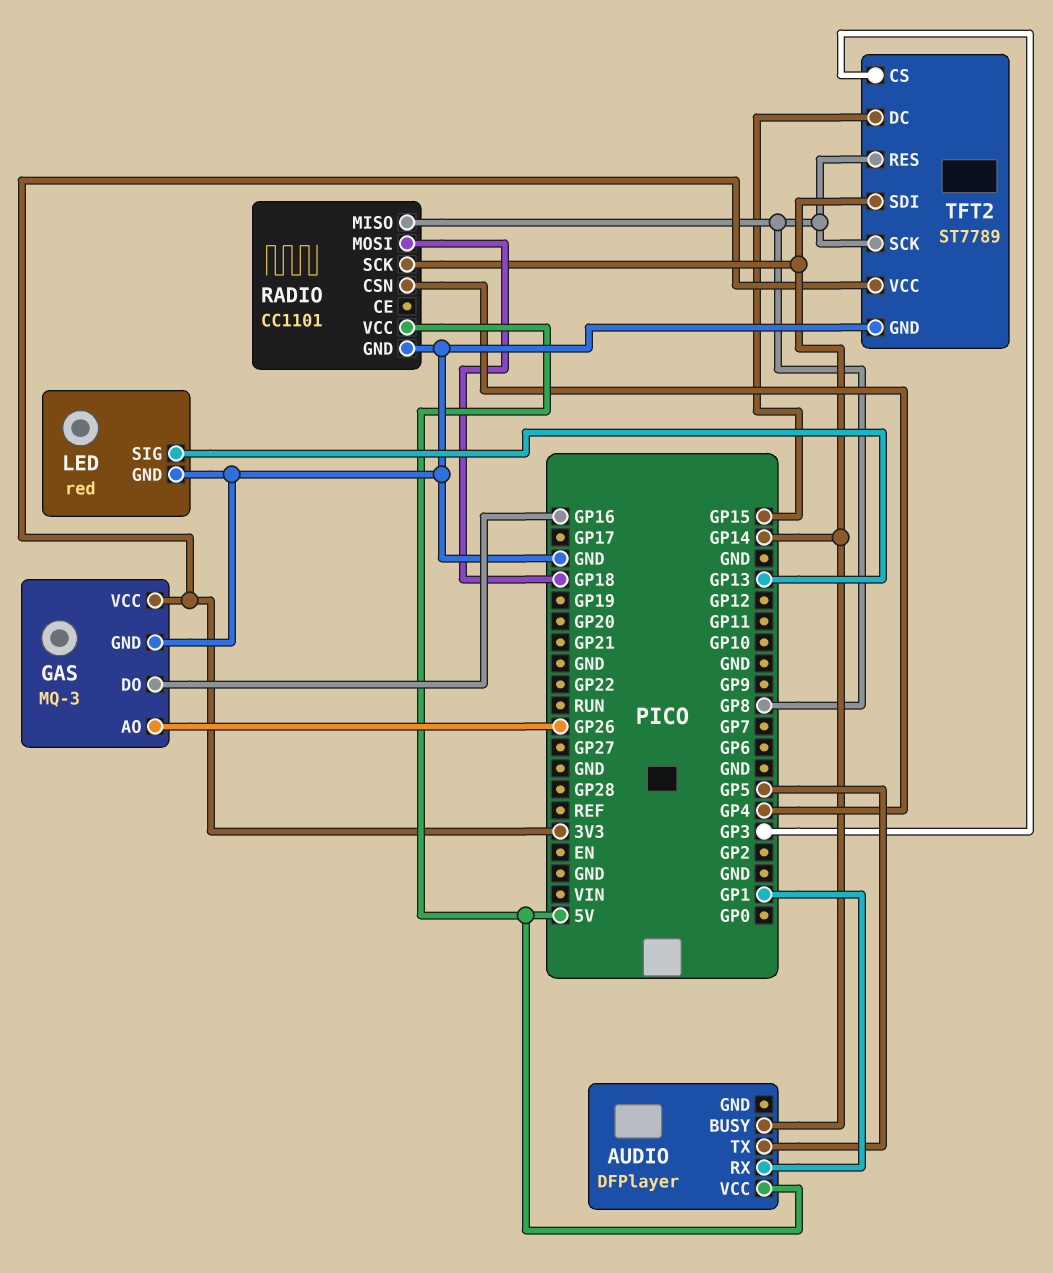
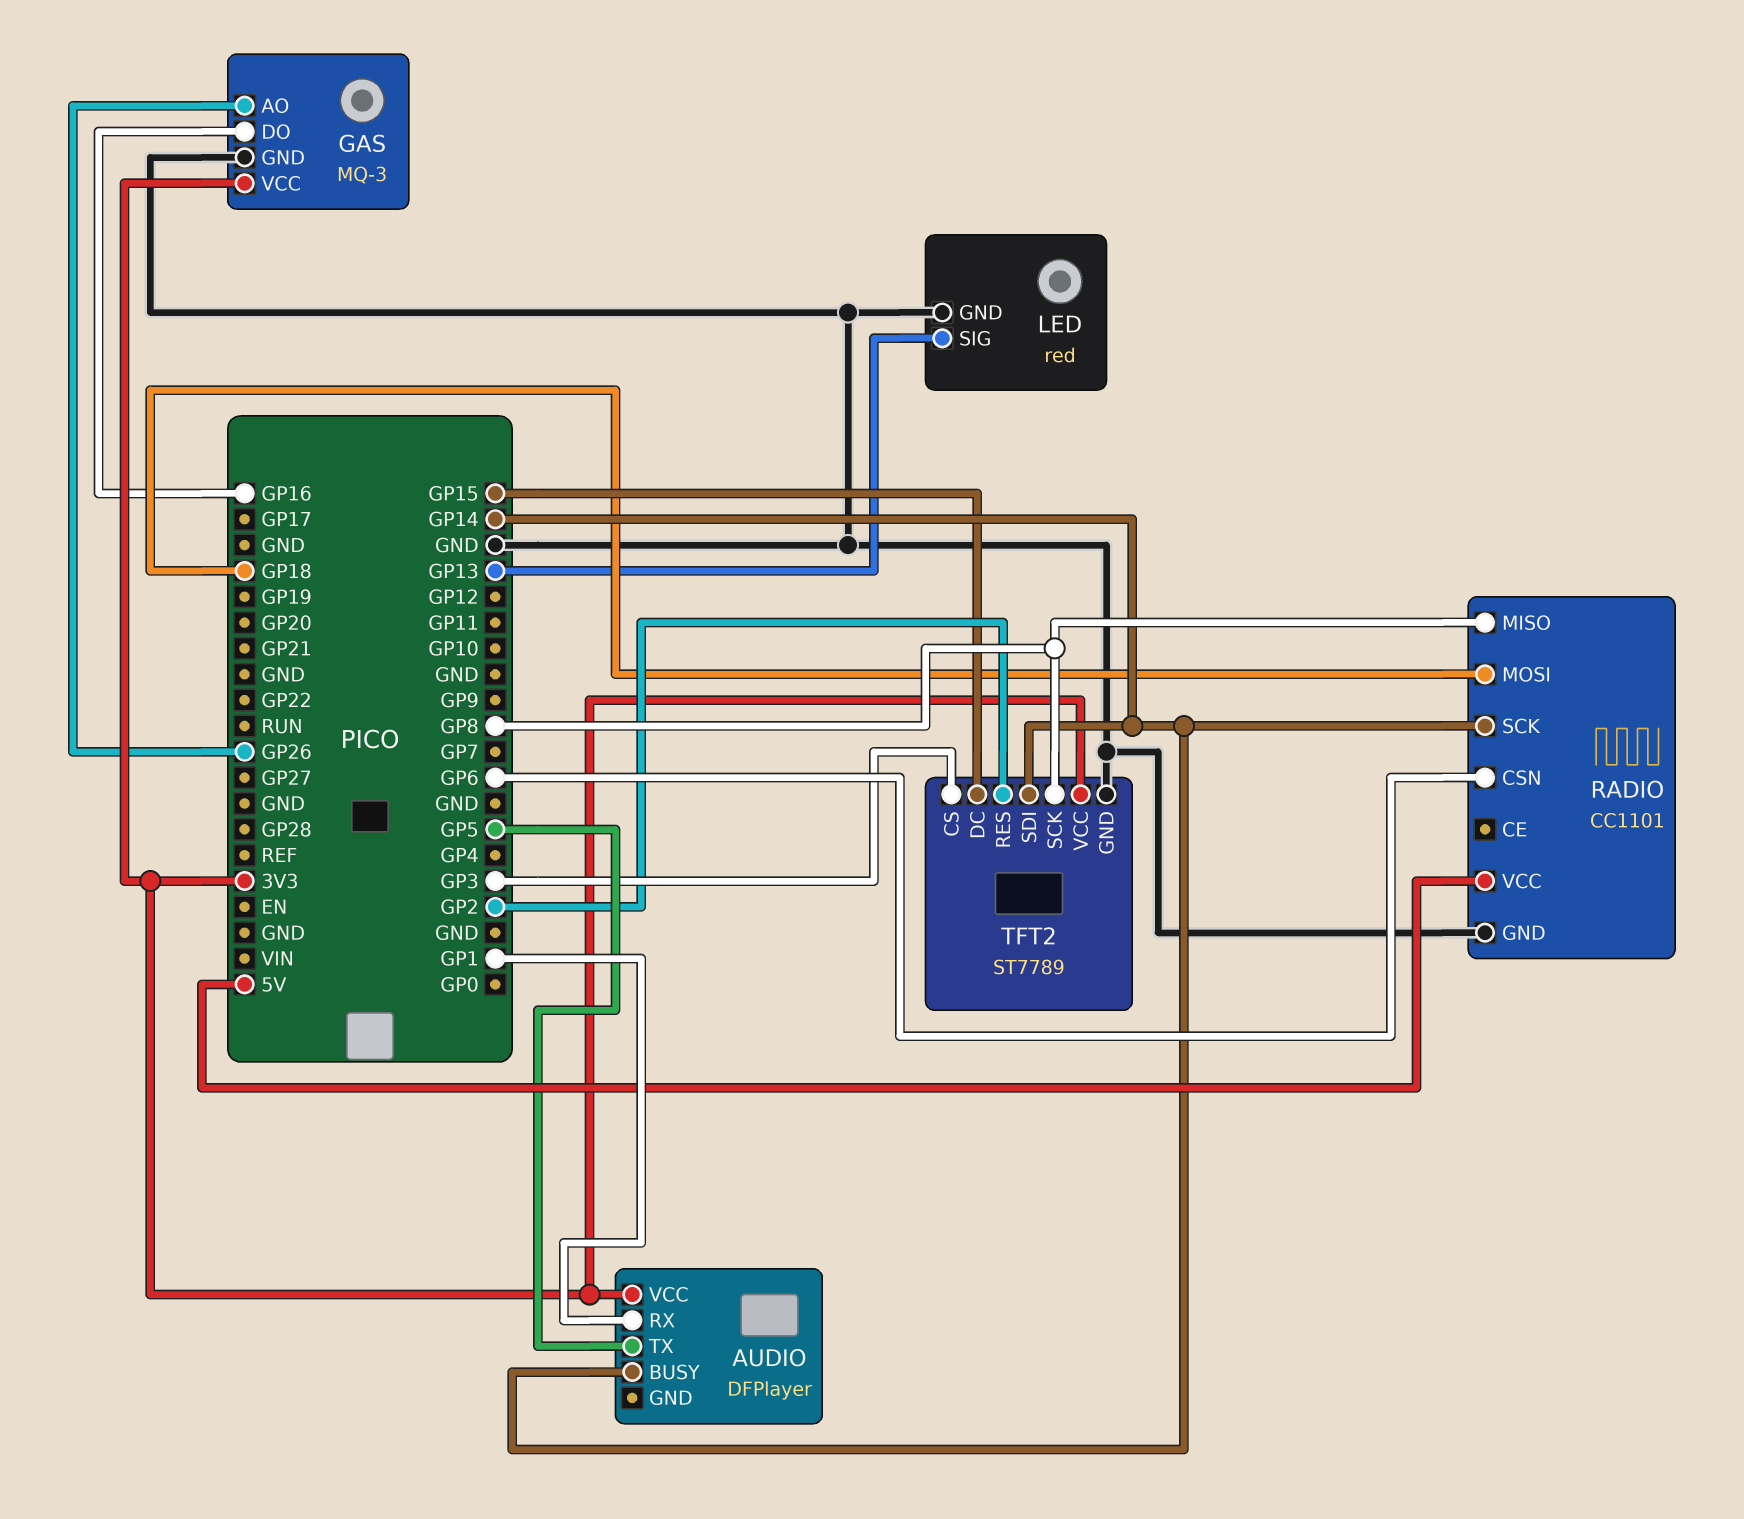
AUDIO pin VCC: 5V -> 3V3
RADIO pin CSN: GP4 -> GP6
TFT2 pin RES: GP8 -> GP2

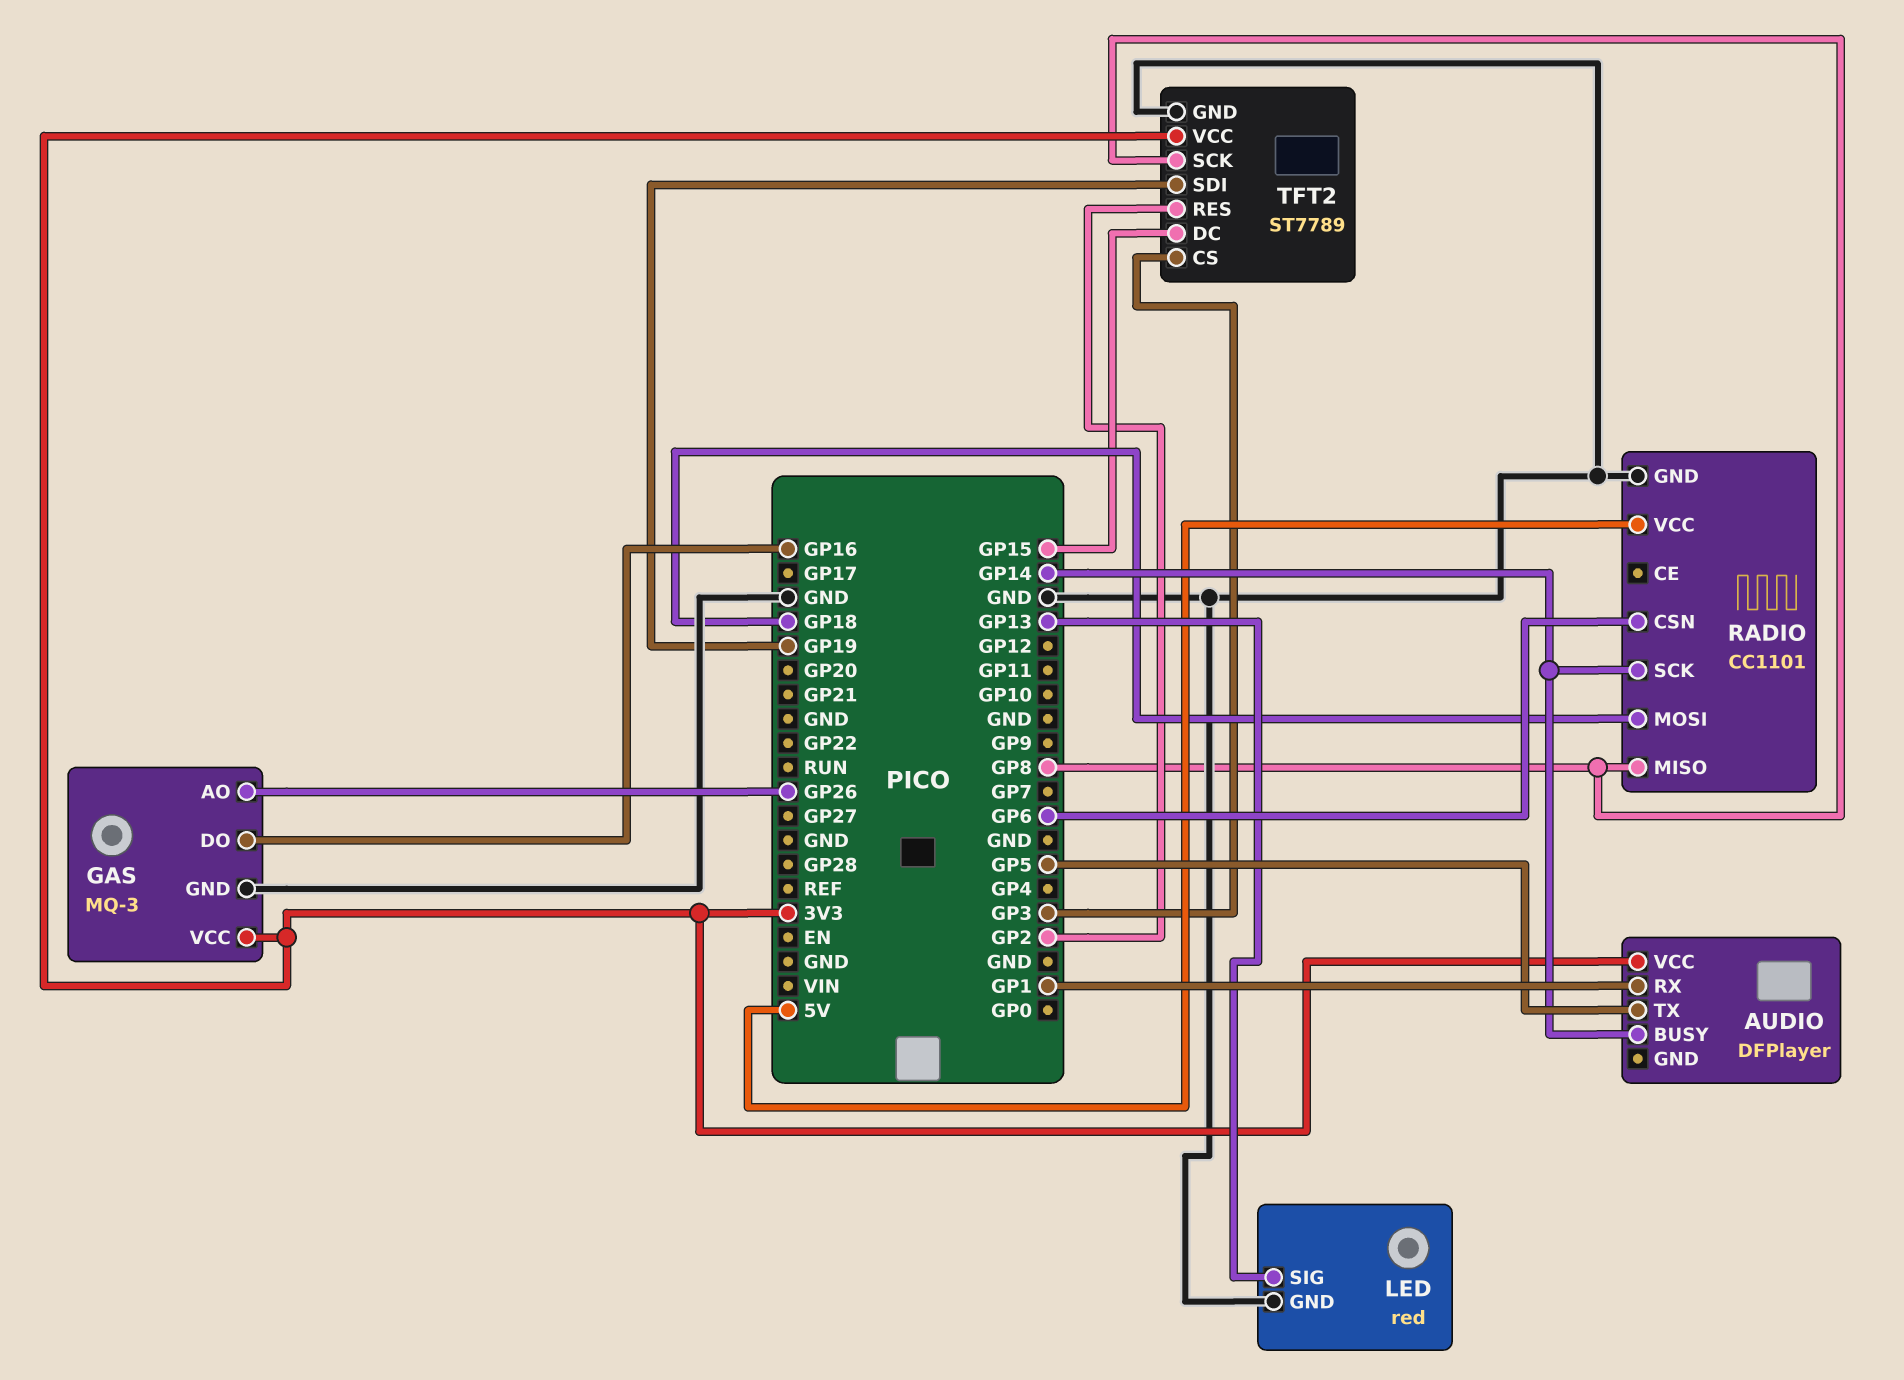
TFT2 pin SDI: GP14 -> GP19

